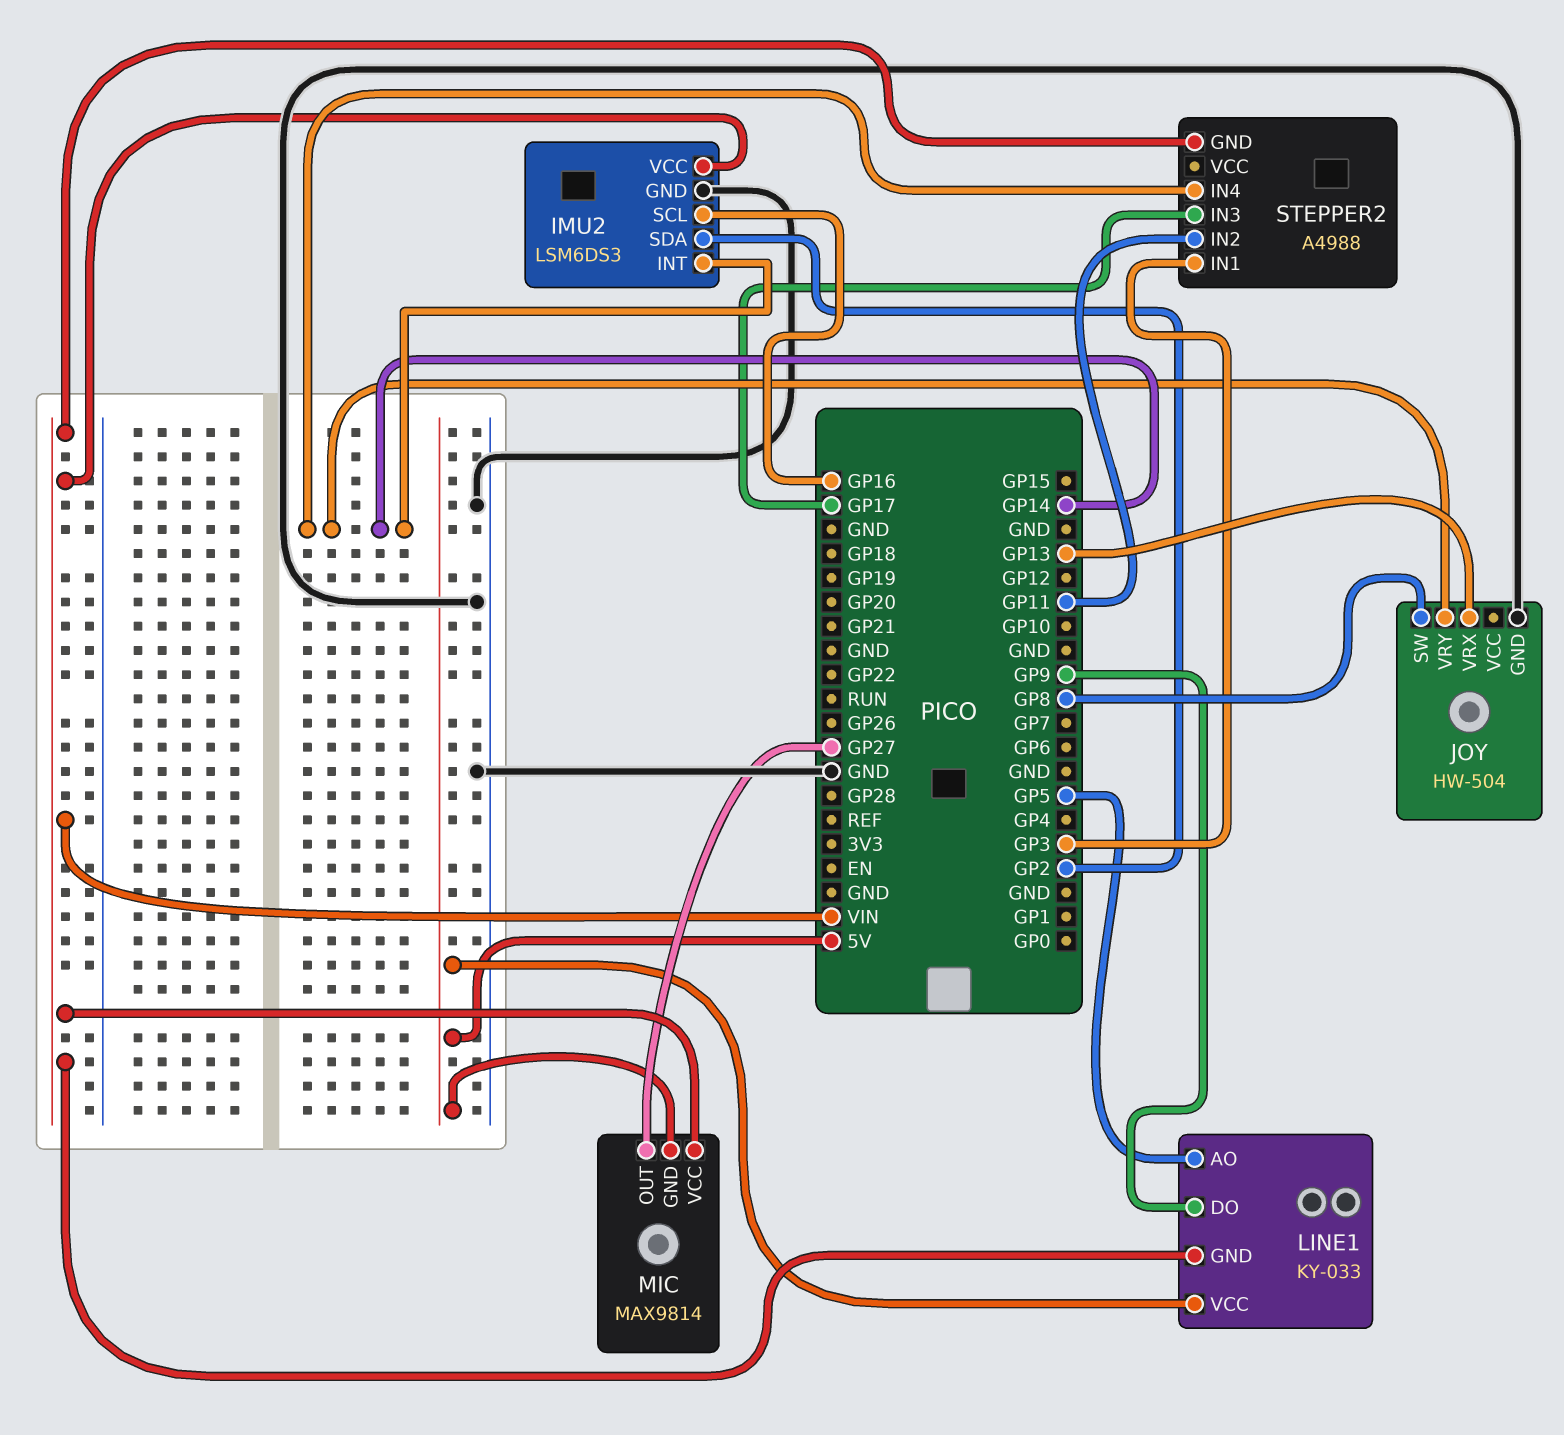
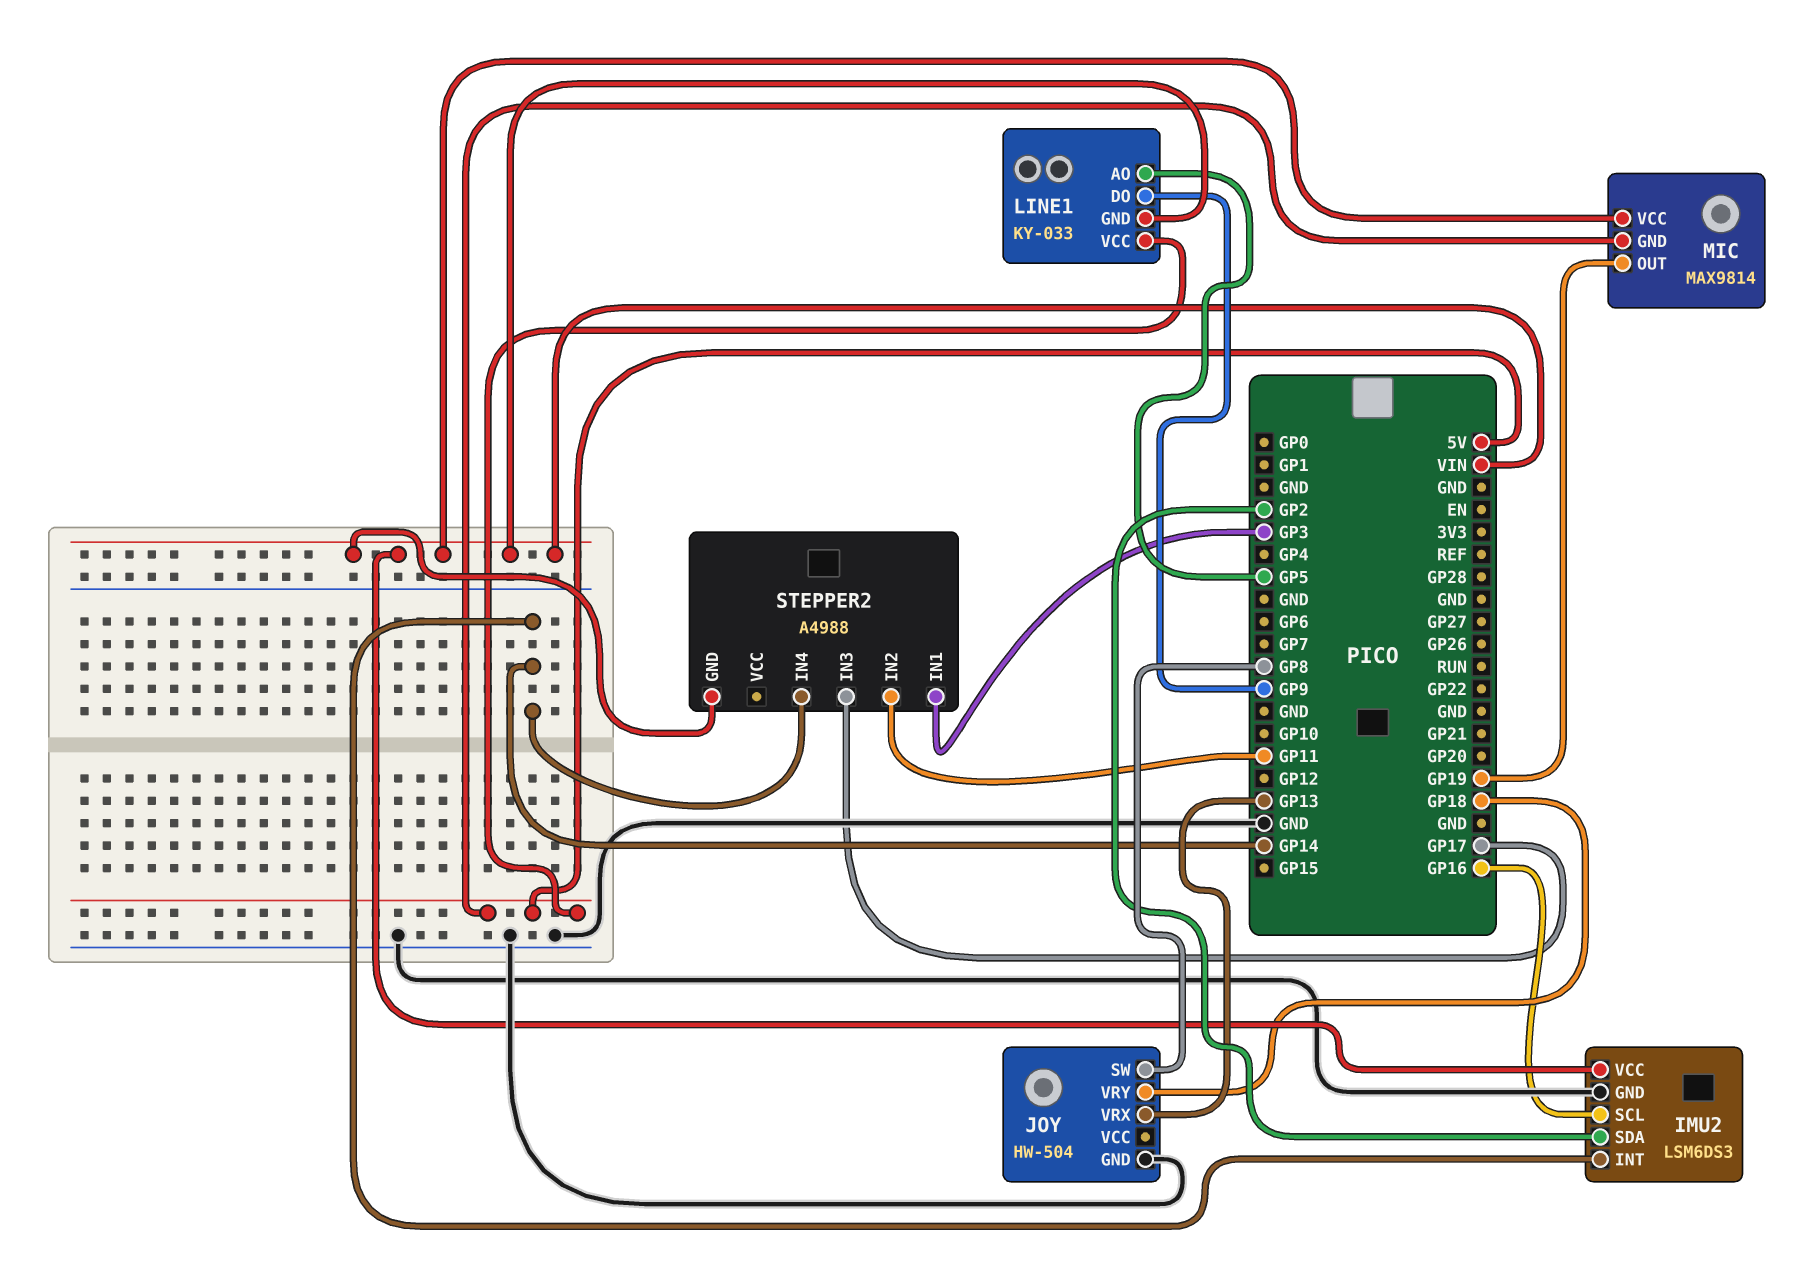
JOY pin VRY: GP14 -> GP18
MIC pin OUT: GP27 -> GP19

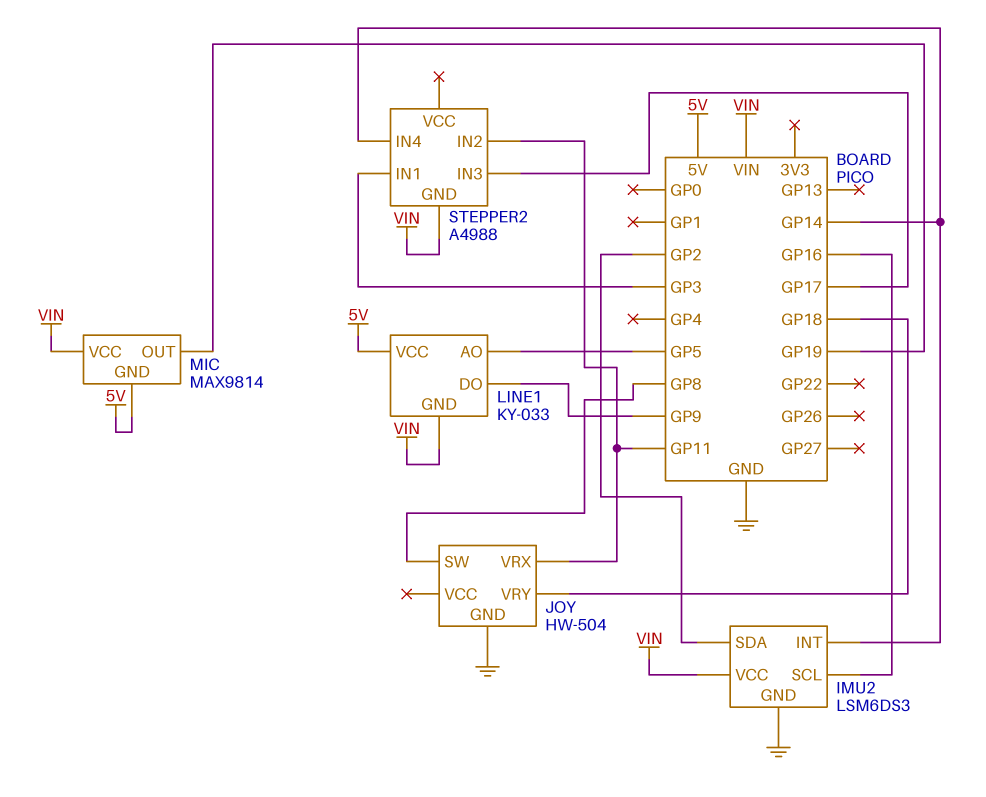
JOY pin VRX: GP13 -> GP11

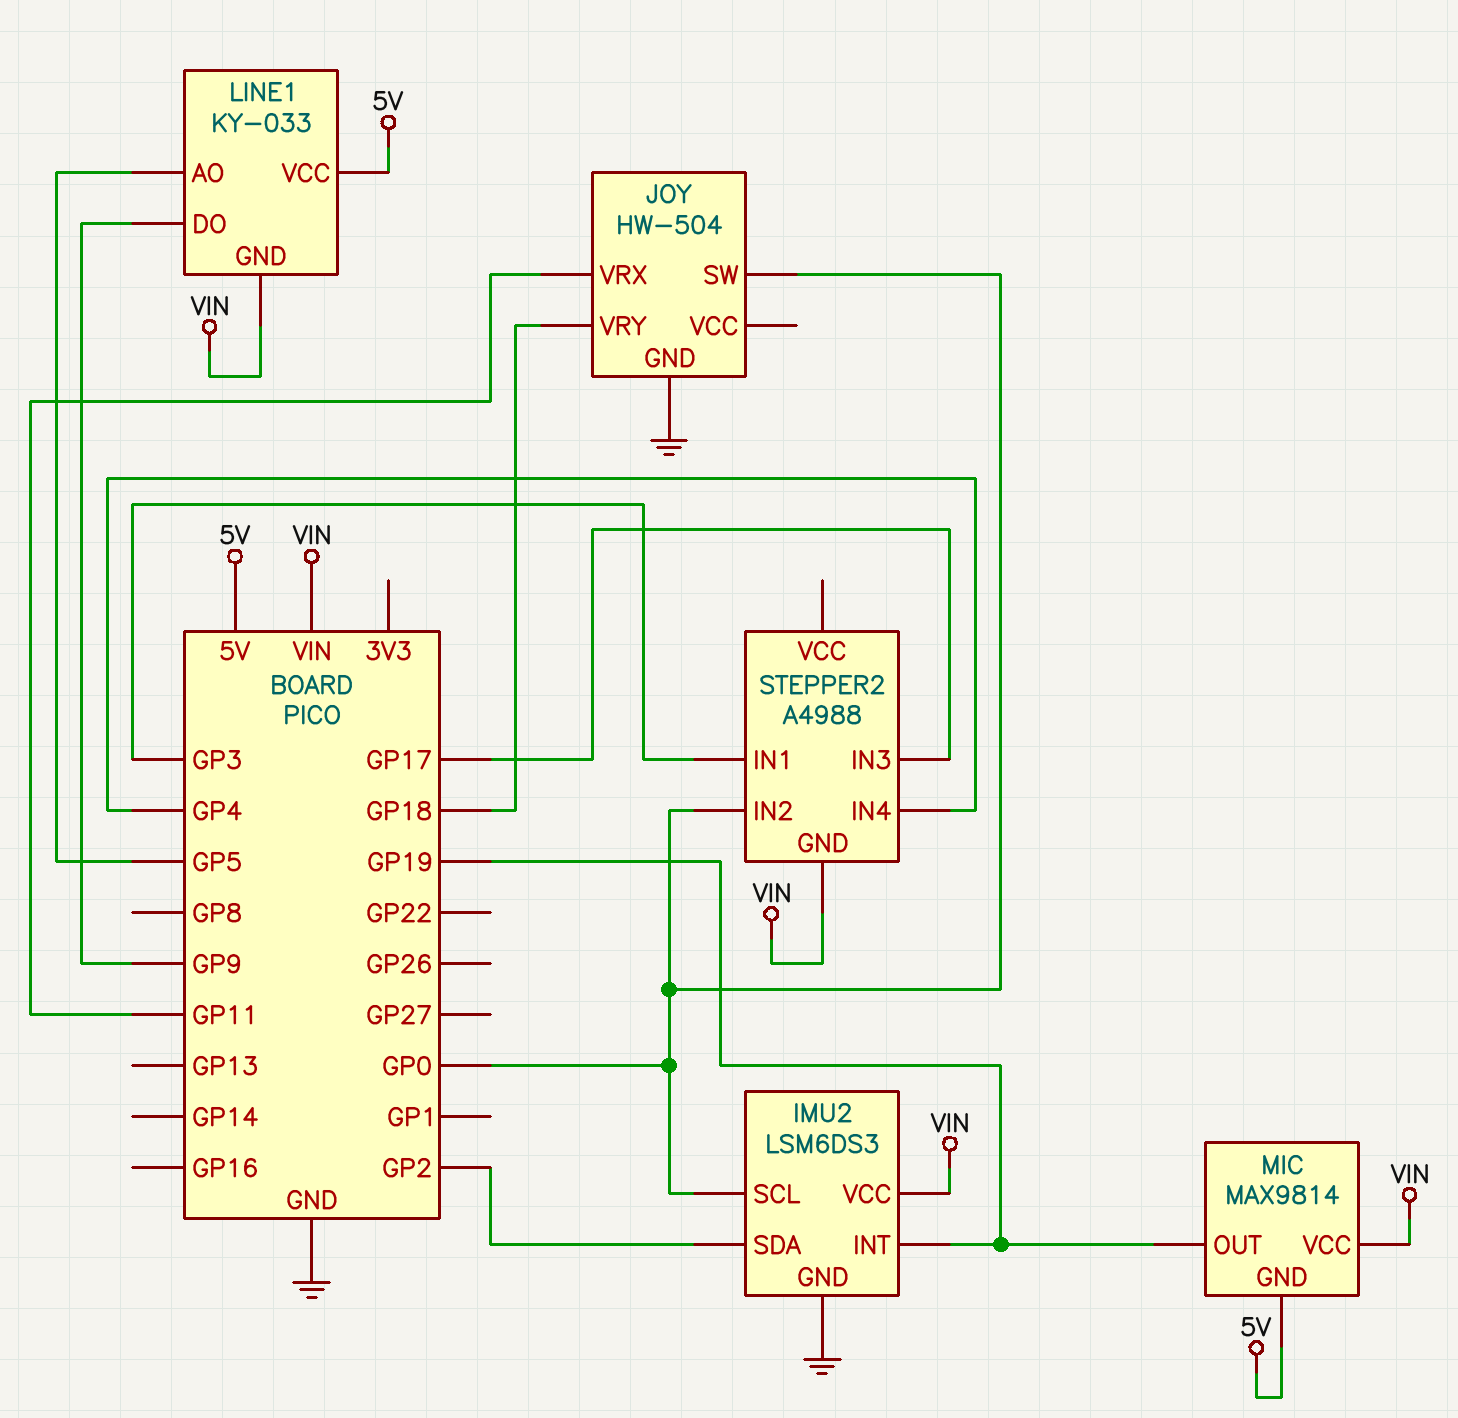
IMU2 pin INT: GP14 -> GP19
IMU2 pin SCL: GP16 -> GP0
JOY pin SW: GP8 -> GP0
STEPPER2 pin IN2: GP11 -> GP0
STEPPER2 pin IN4: GP14 -> GP4

